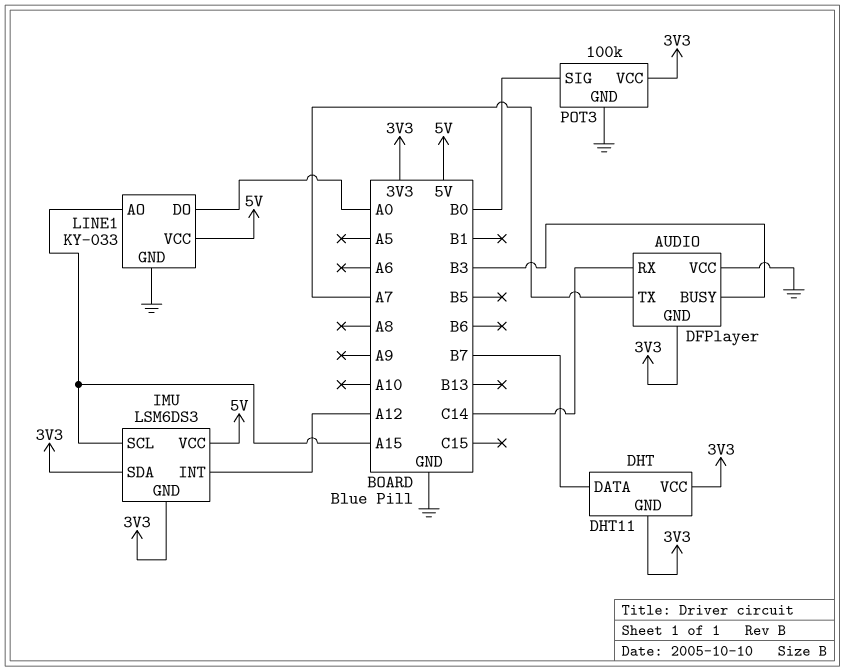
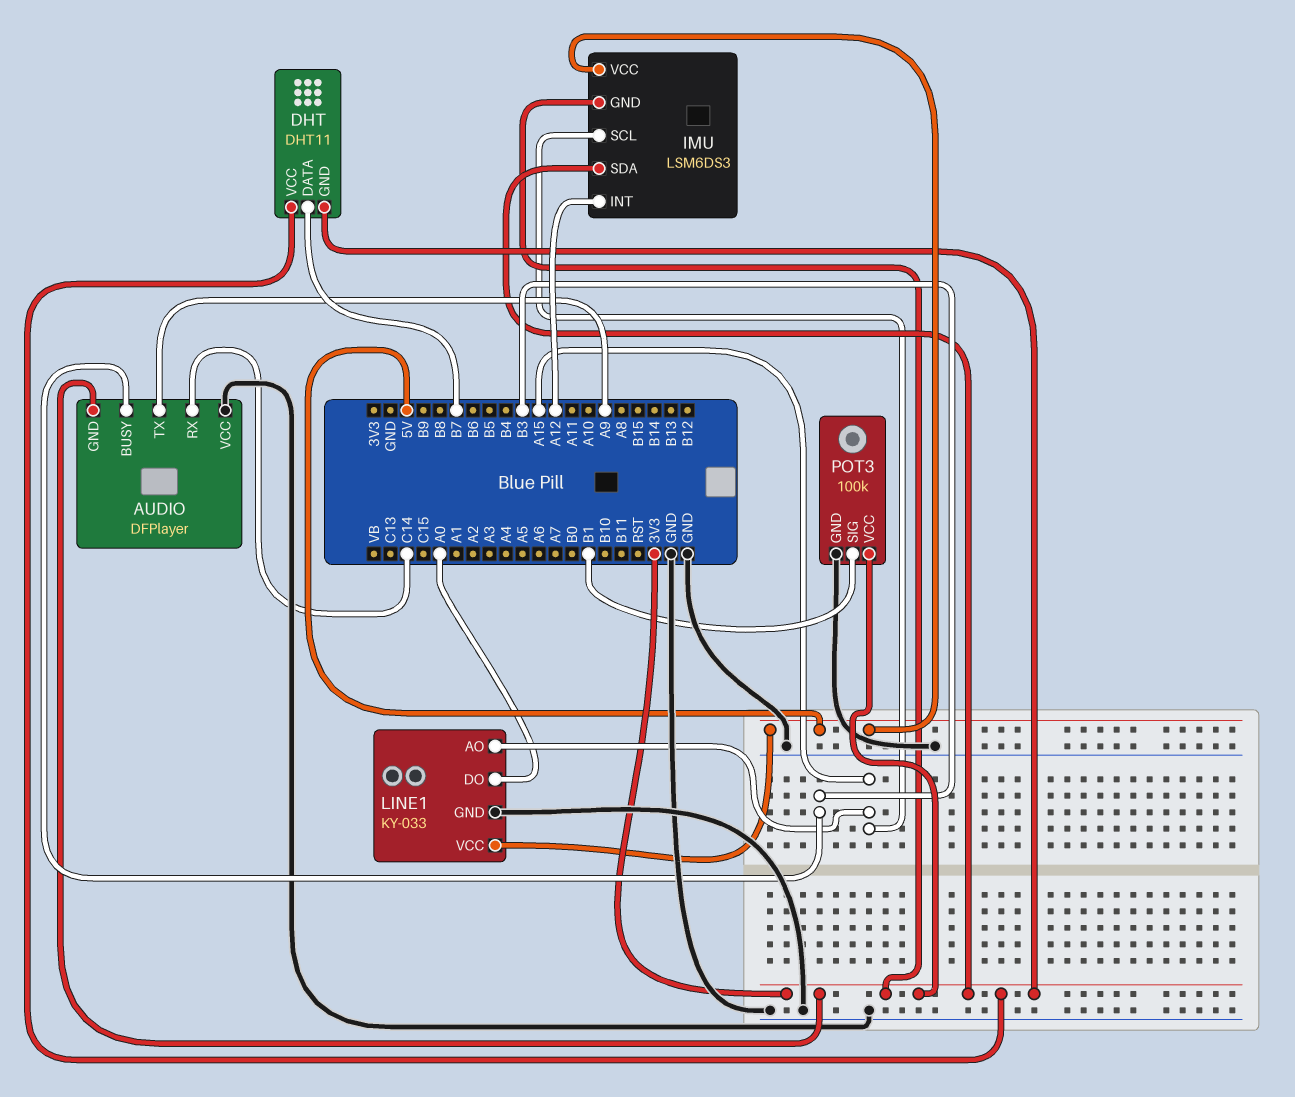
AUDIO pin TX: A7 -> A9
POT3 pin SIG: B0 -> B1

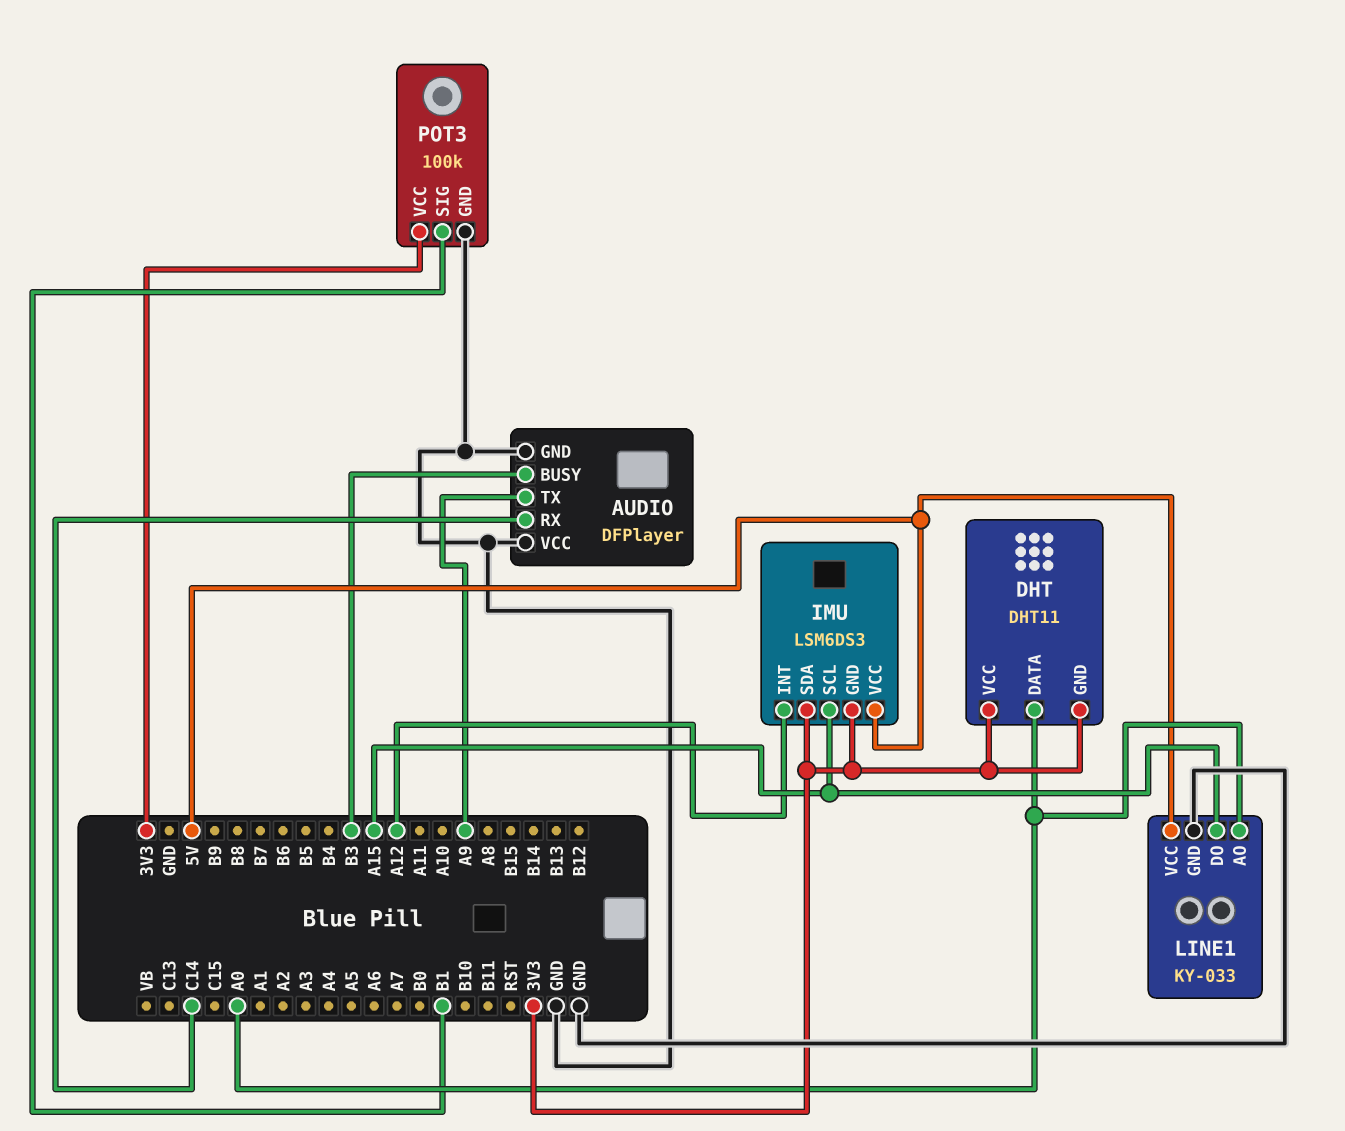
AUDIO pin GND: 3V3 -> GND
DHT pin DATA: B7 -> A0
LINE1 pin AO: A15 -> A0
LINE1 pin DO: A0 -> A15

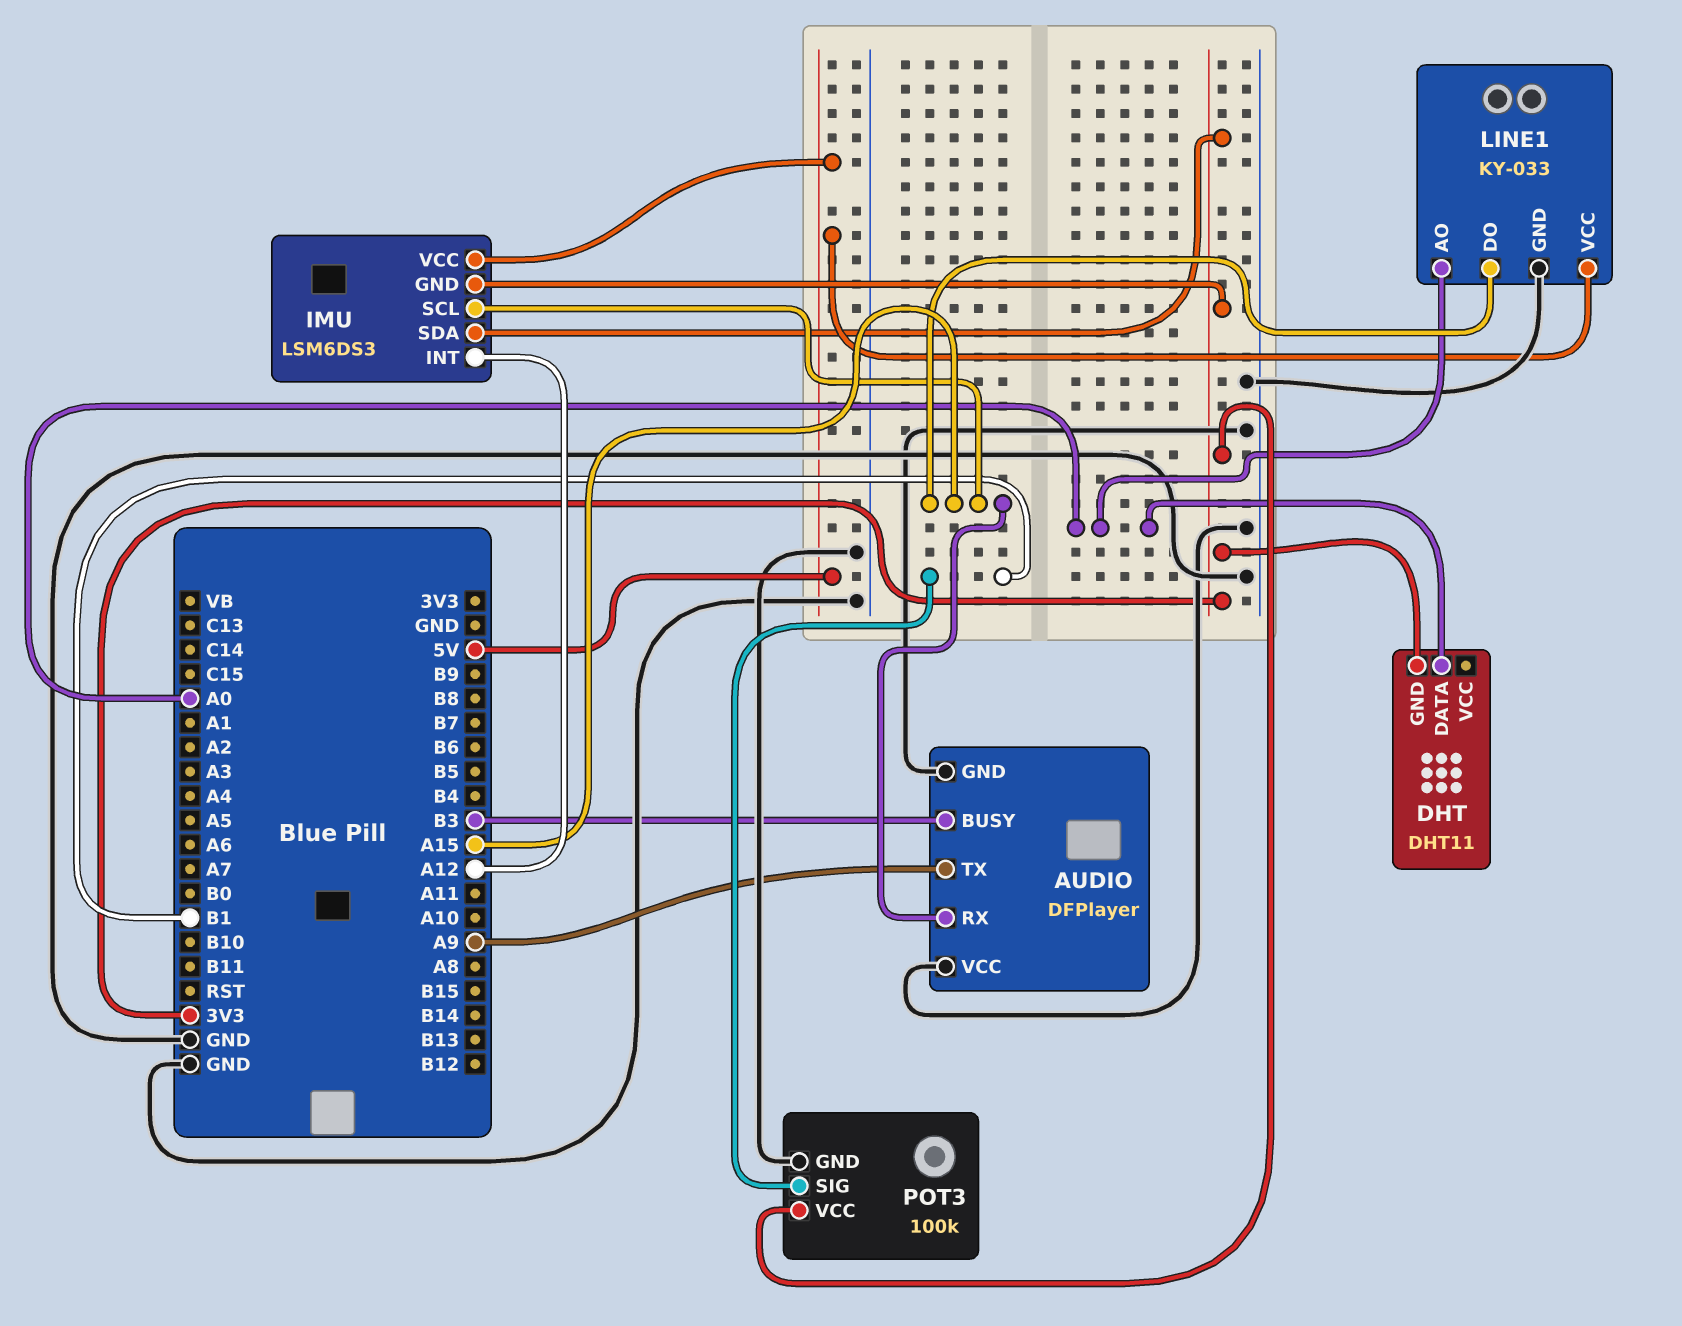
AUDIO pin RX: C14 -> A15
DHT pin VCC: 3V3 -> none

